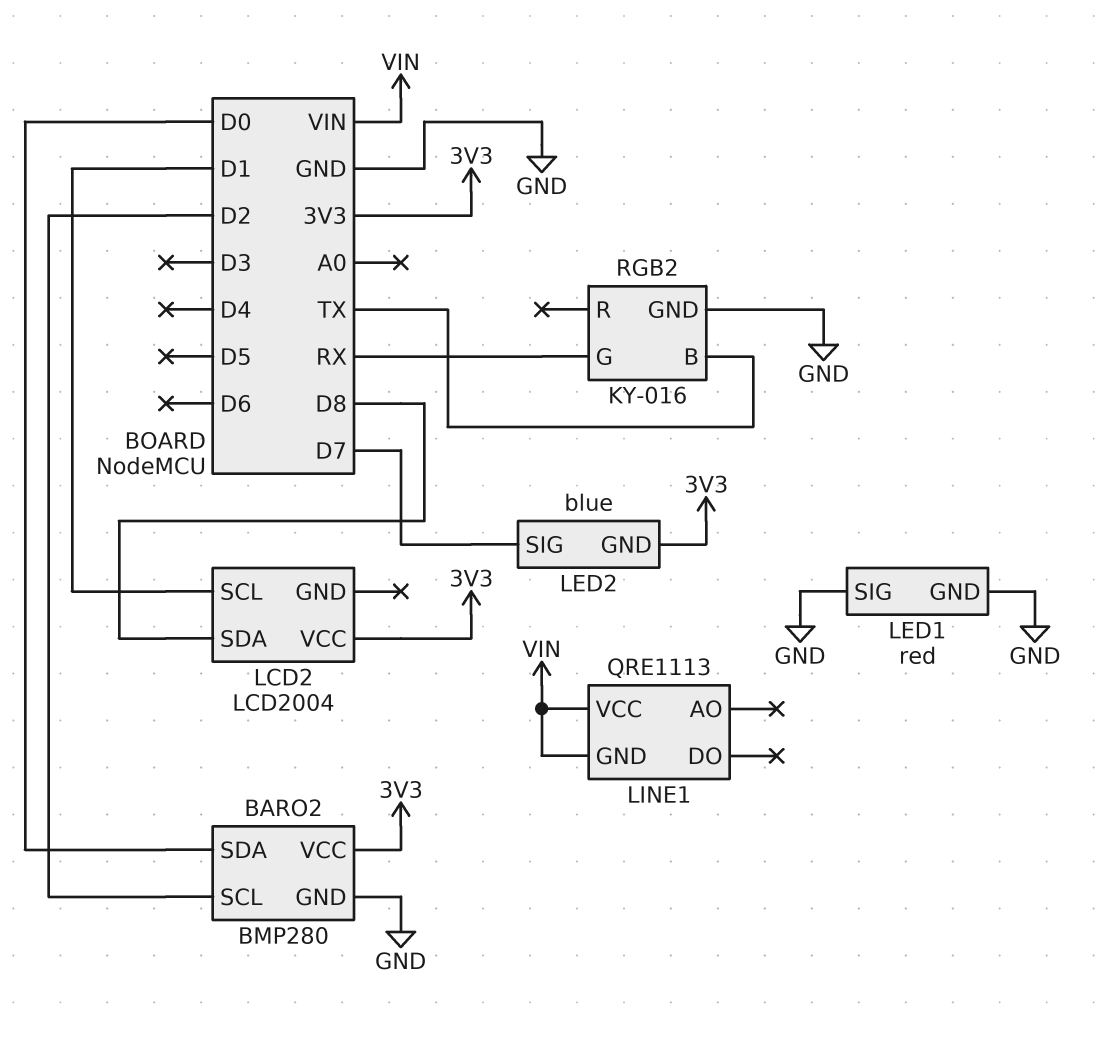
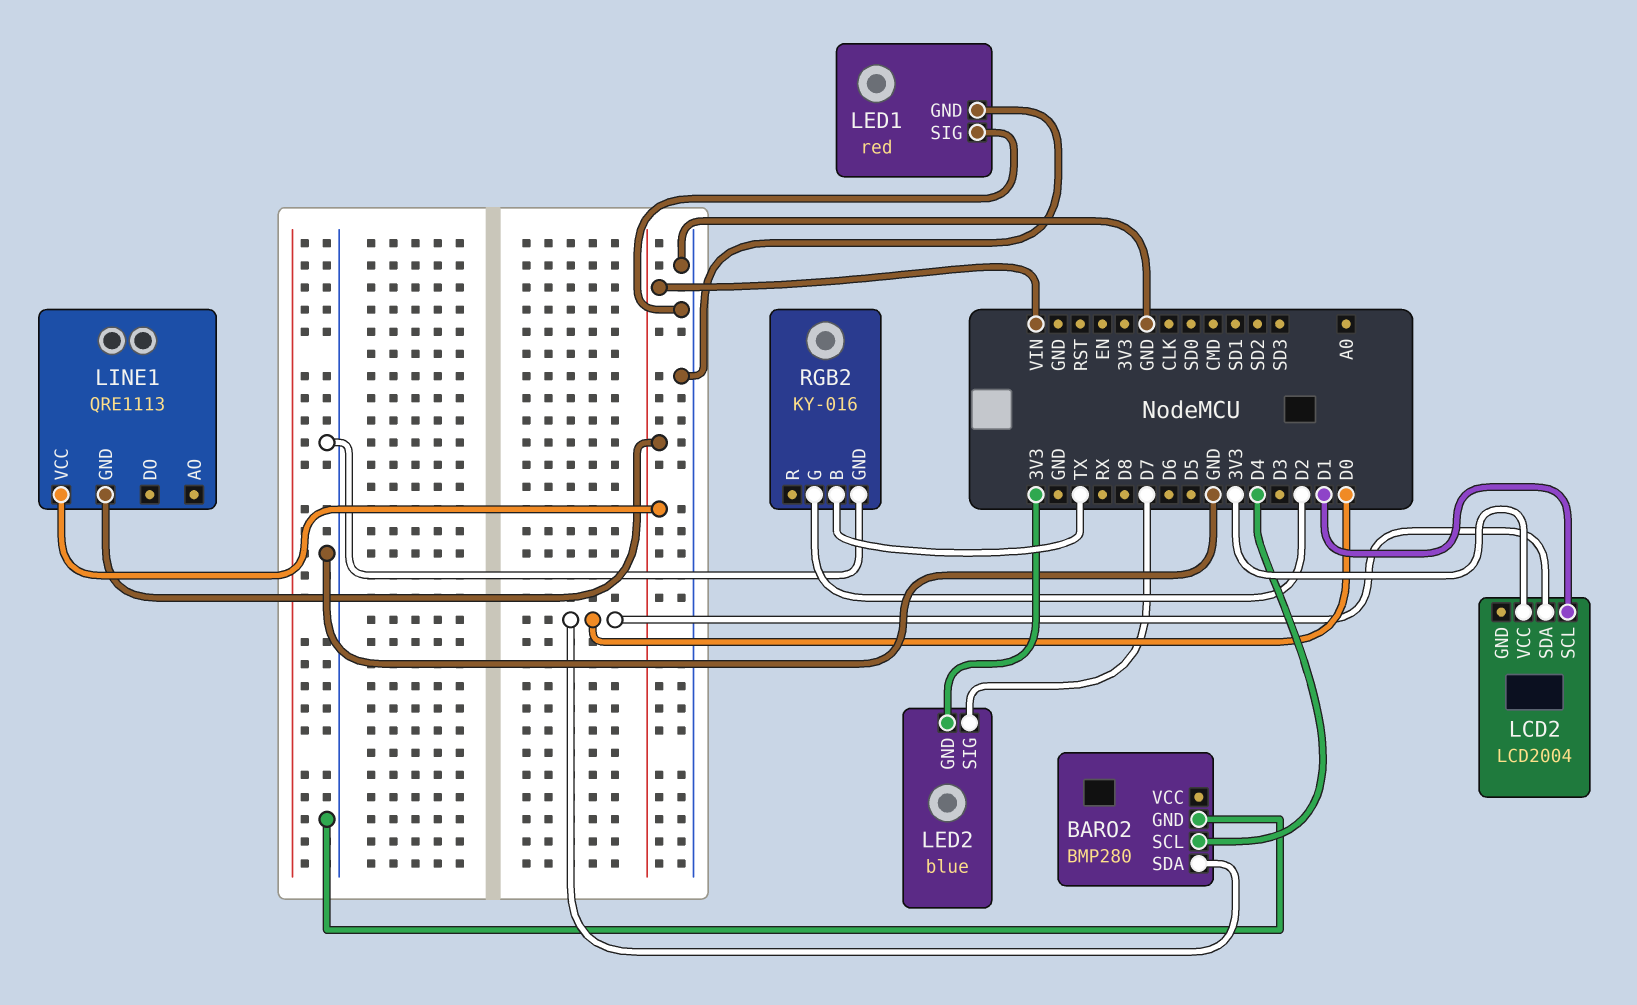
BARO2 pin SCL: D2 -> D4
BARO2 pin VCC: 3V3 -> none
LCD2 pin SDA: D8 -> D0
RGB2 pin G: RX -> D2

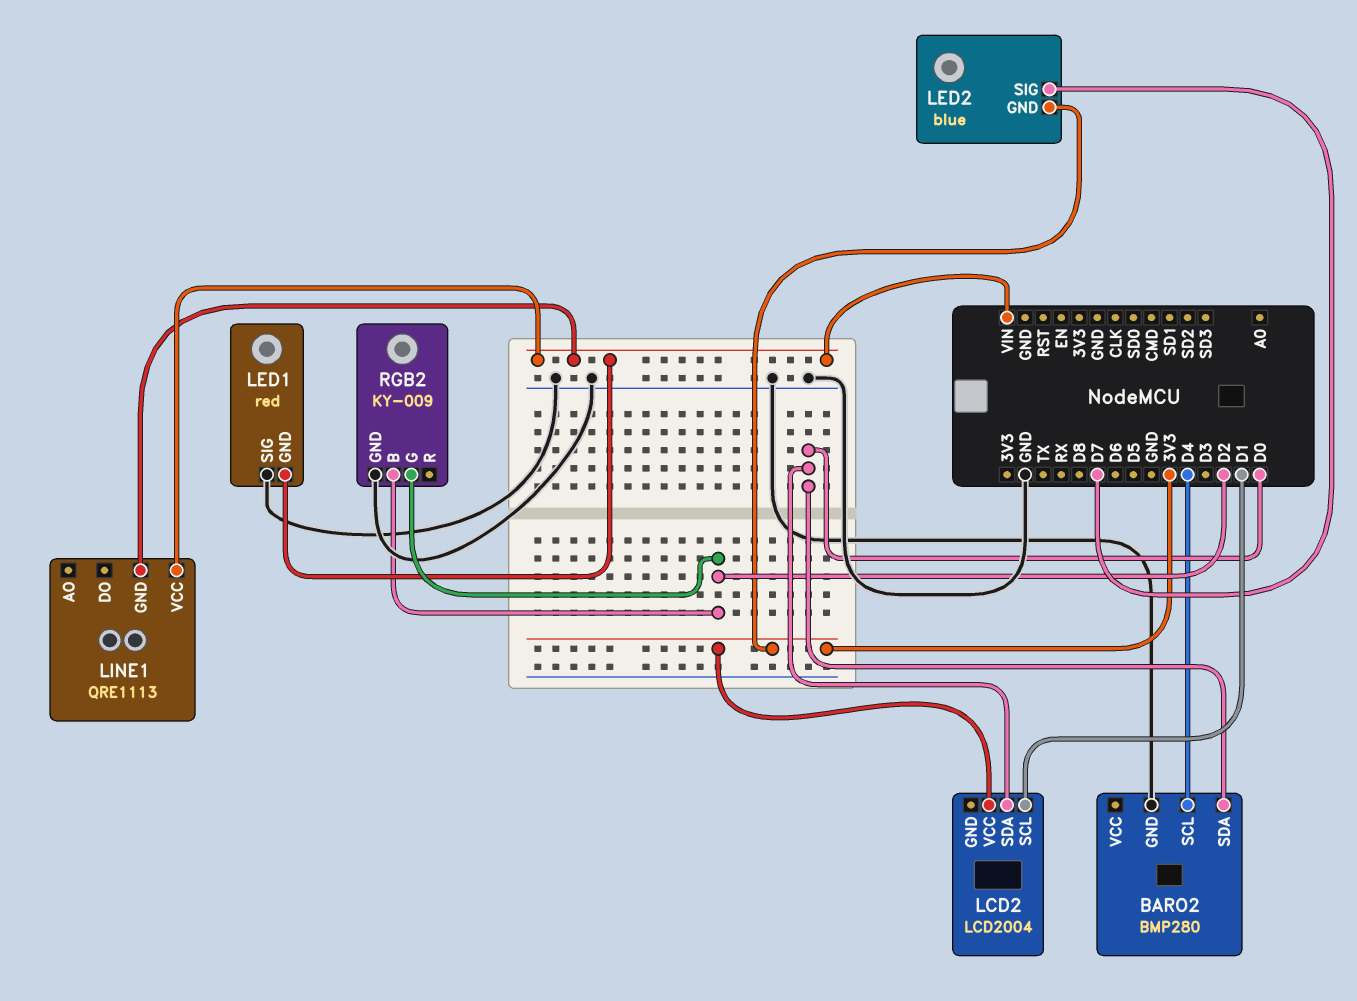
LED1 pin GND: GND -> VIN
RGB2: KY-016 -> KY-009
RGB2 pin B: TX -> D2

